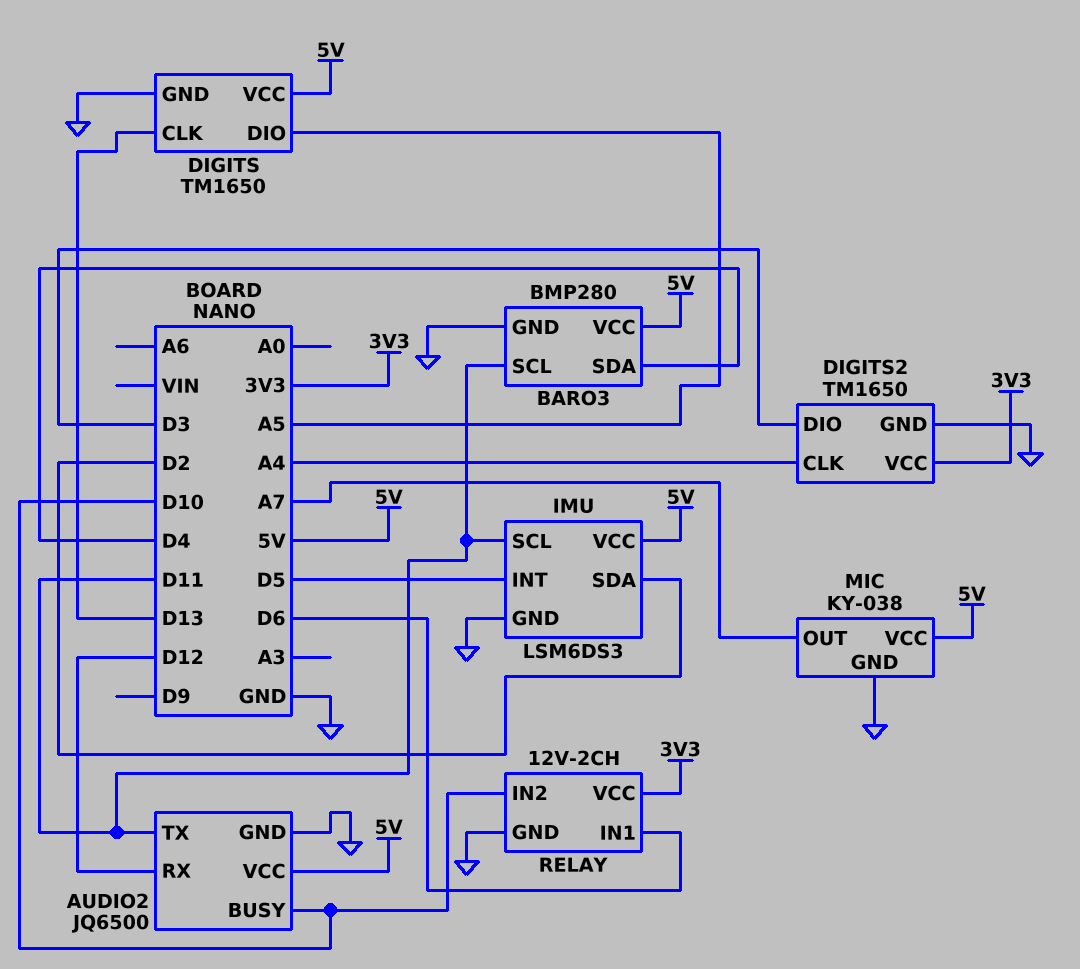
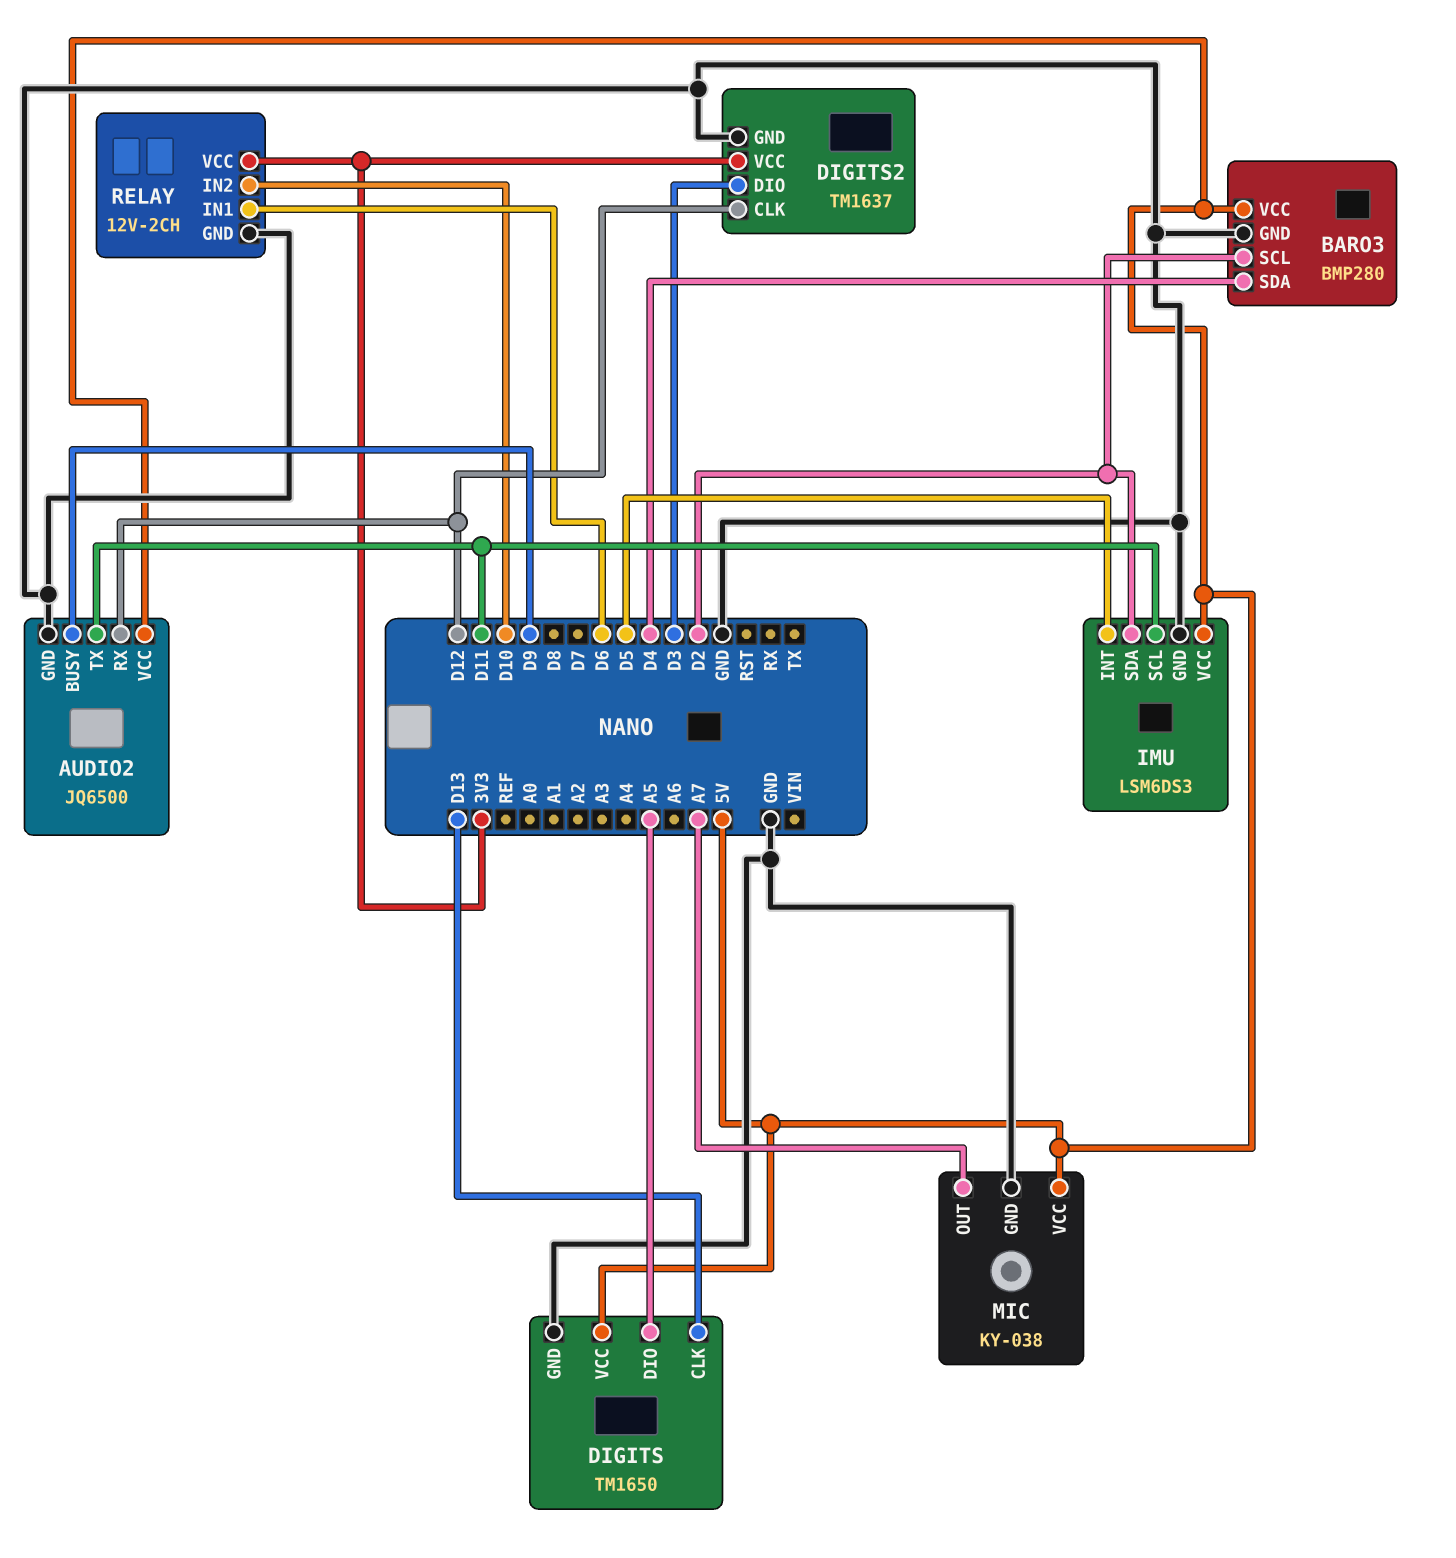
AUDIO2 pin BUSY: D10 -> D9
BARO3 pin SCL: D11 -> D2
DIGITS2: TM1650 -> TM1637
DIGITS2 pin CLK: A4 -> D12

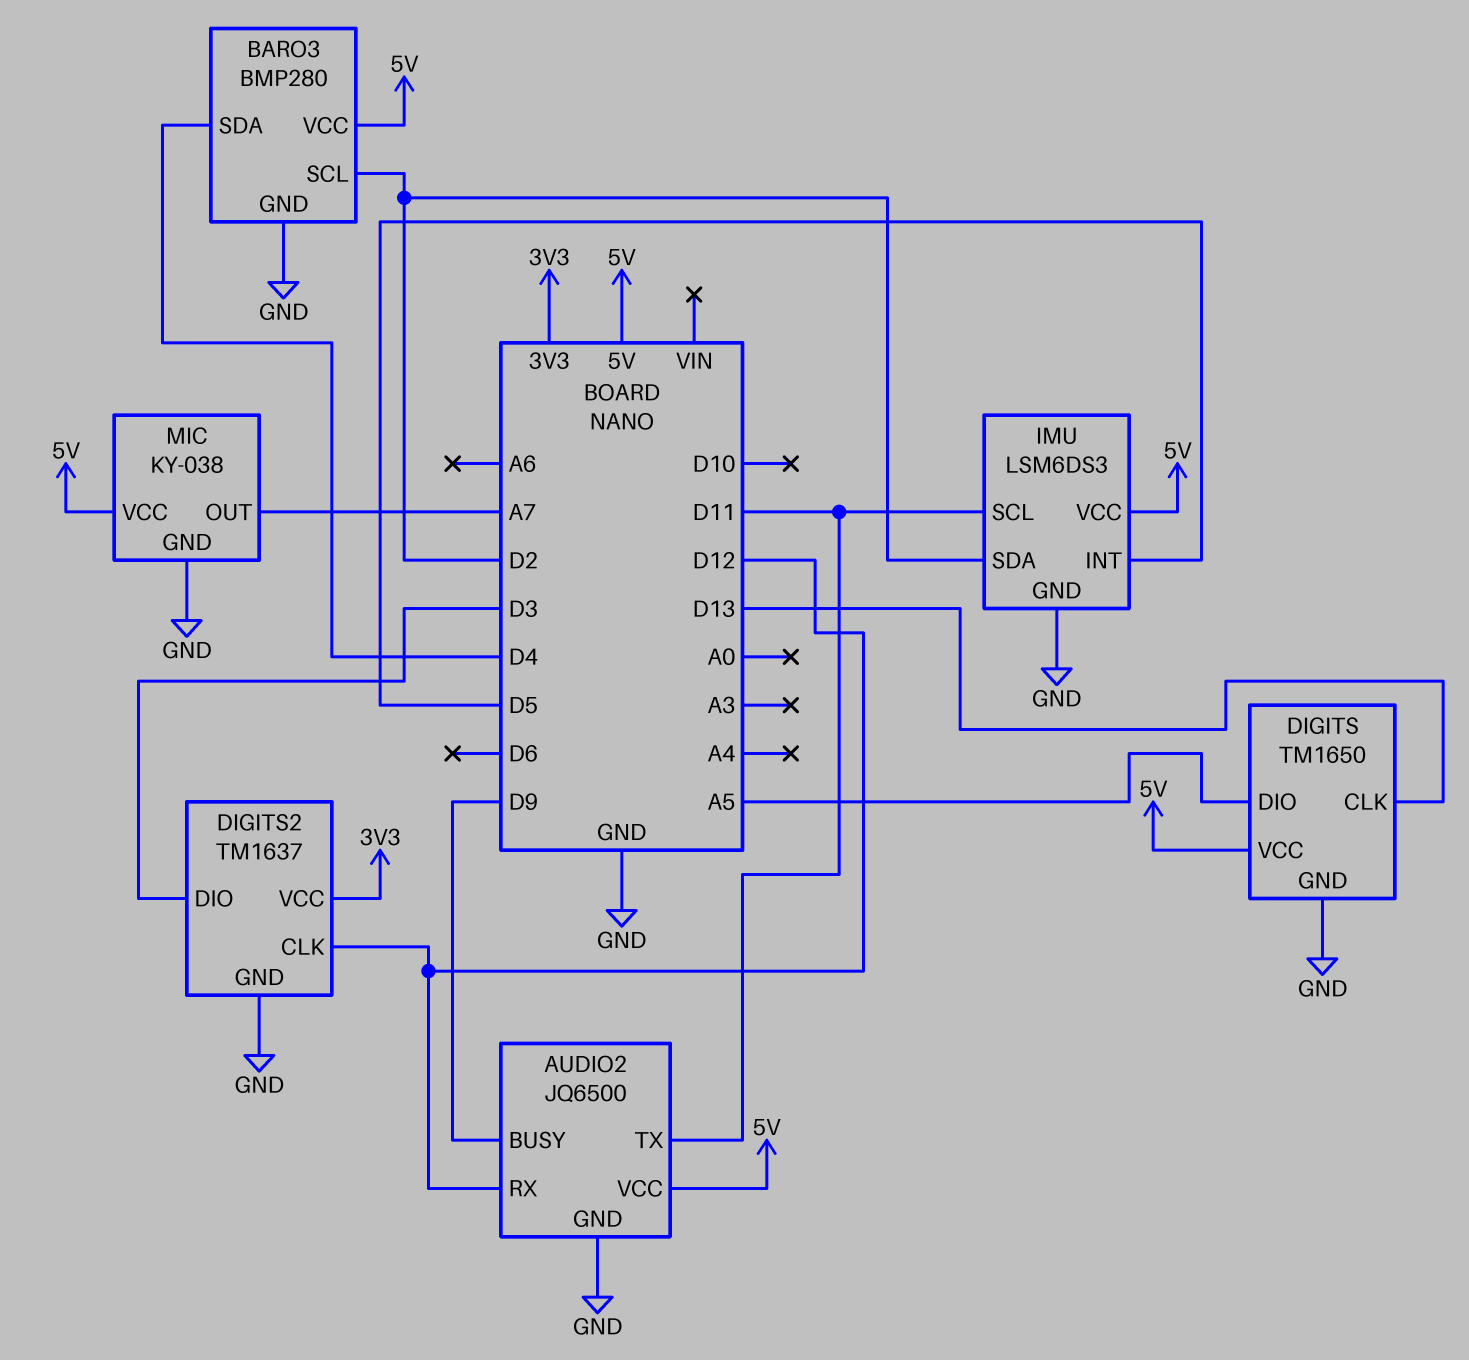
RELAY: 12V-2CH -> none
RELAY pin GND: GND -> none
RELAY pin IN1: D6 -> none
RELAY pin IN2: D10 -> none
RELAY pin VCC: 3V3 -> none

